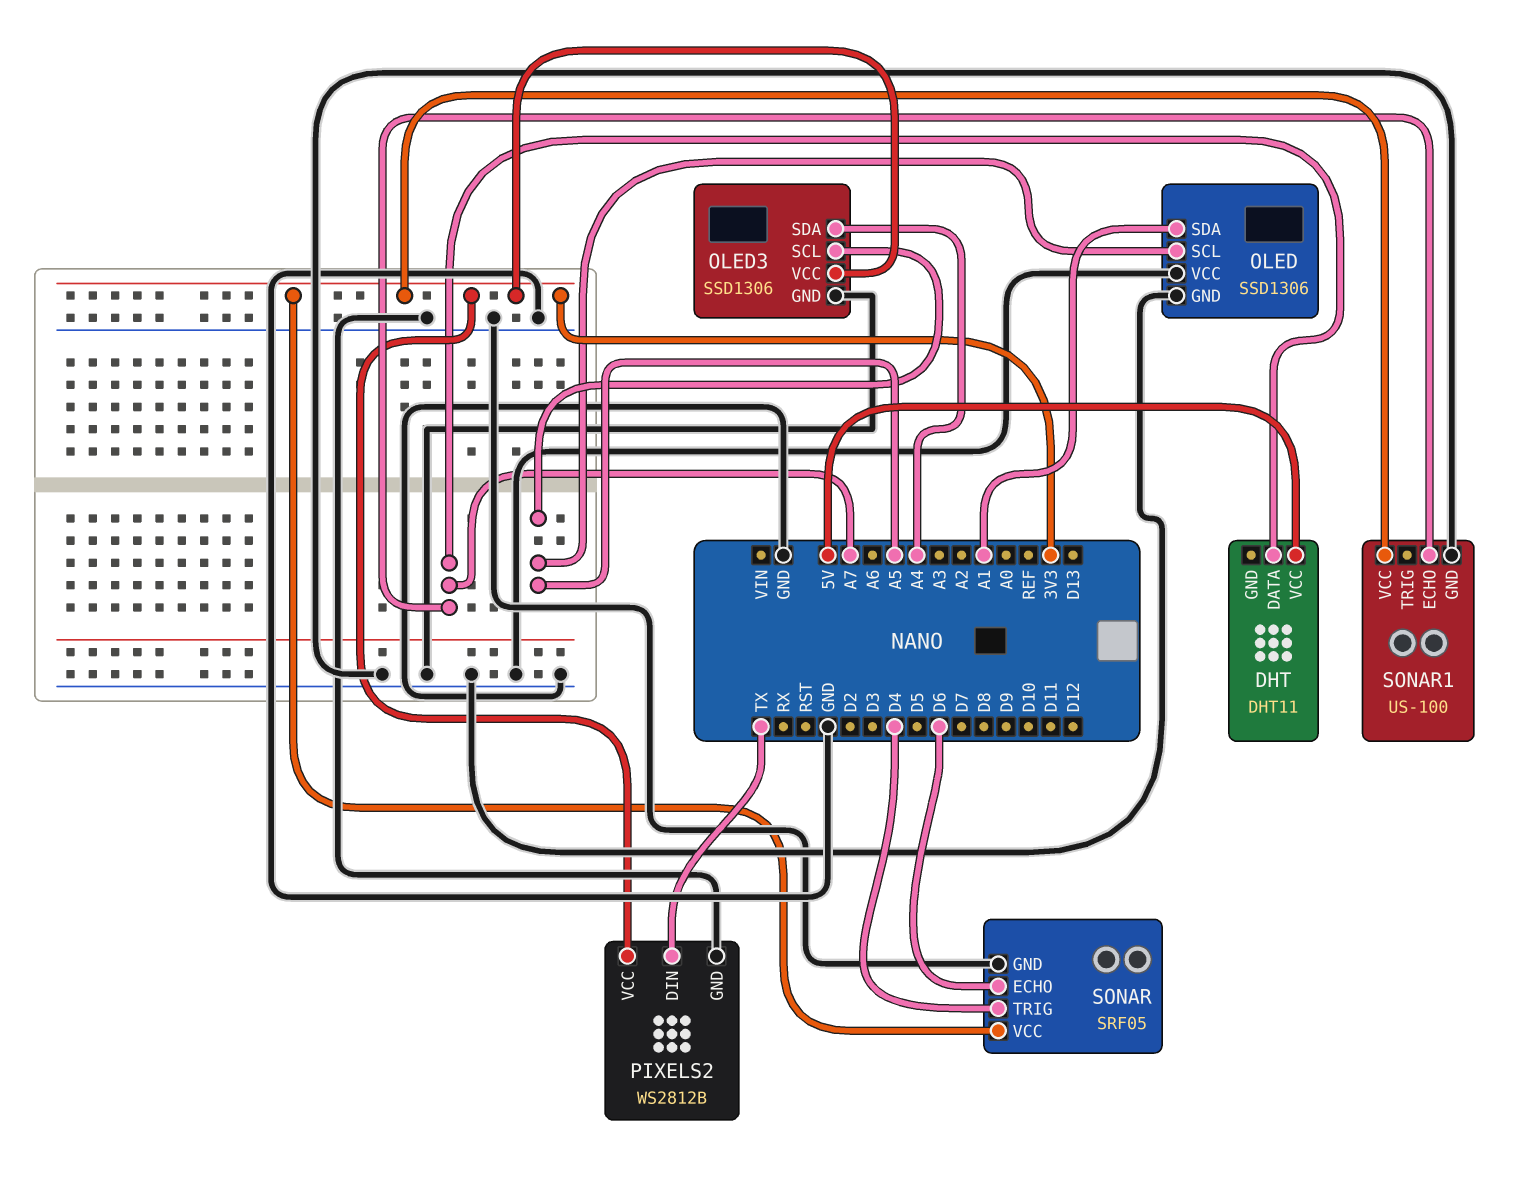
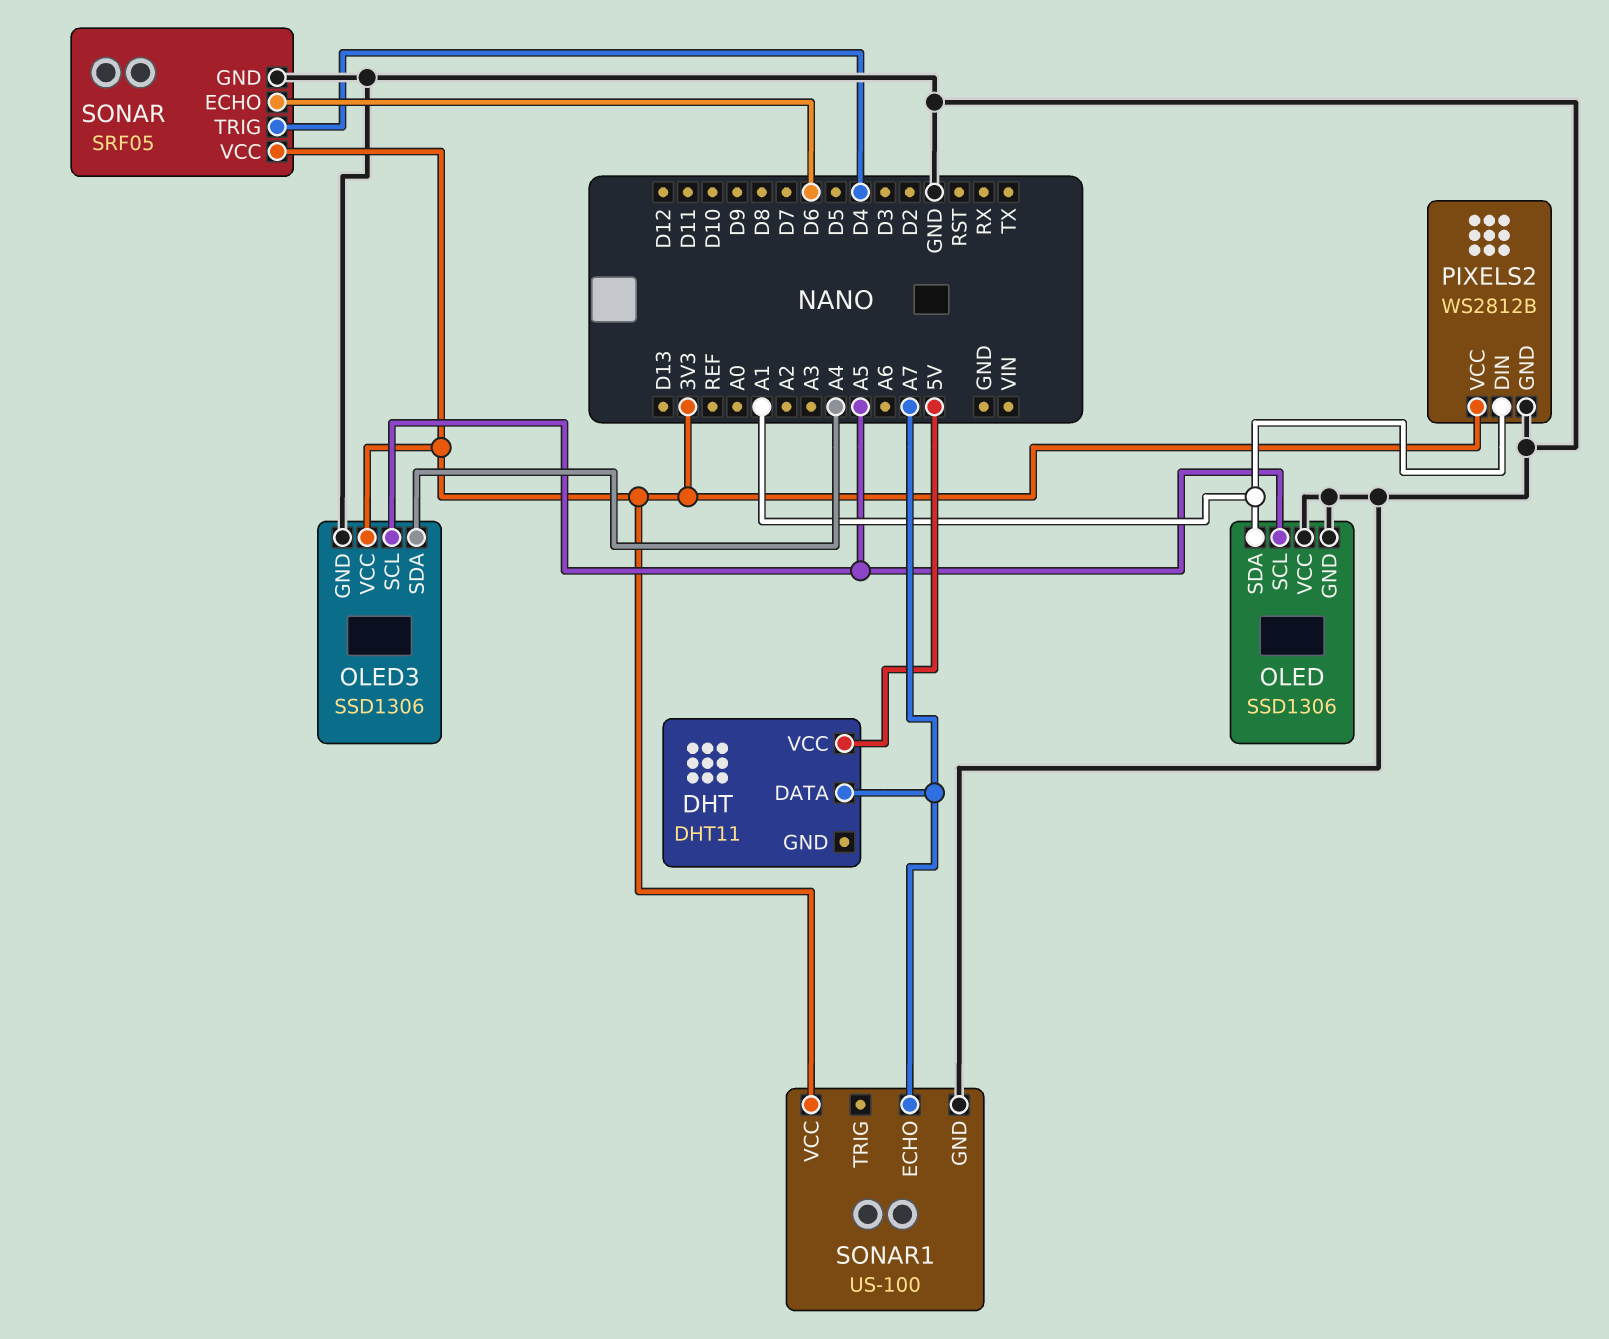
PIXELS2 pin DIN: TX -> A1

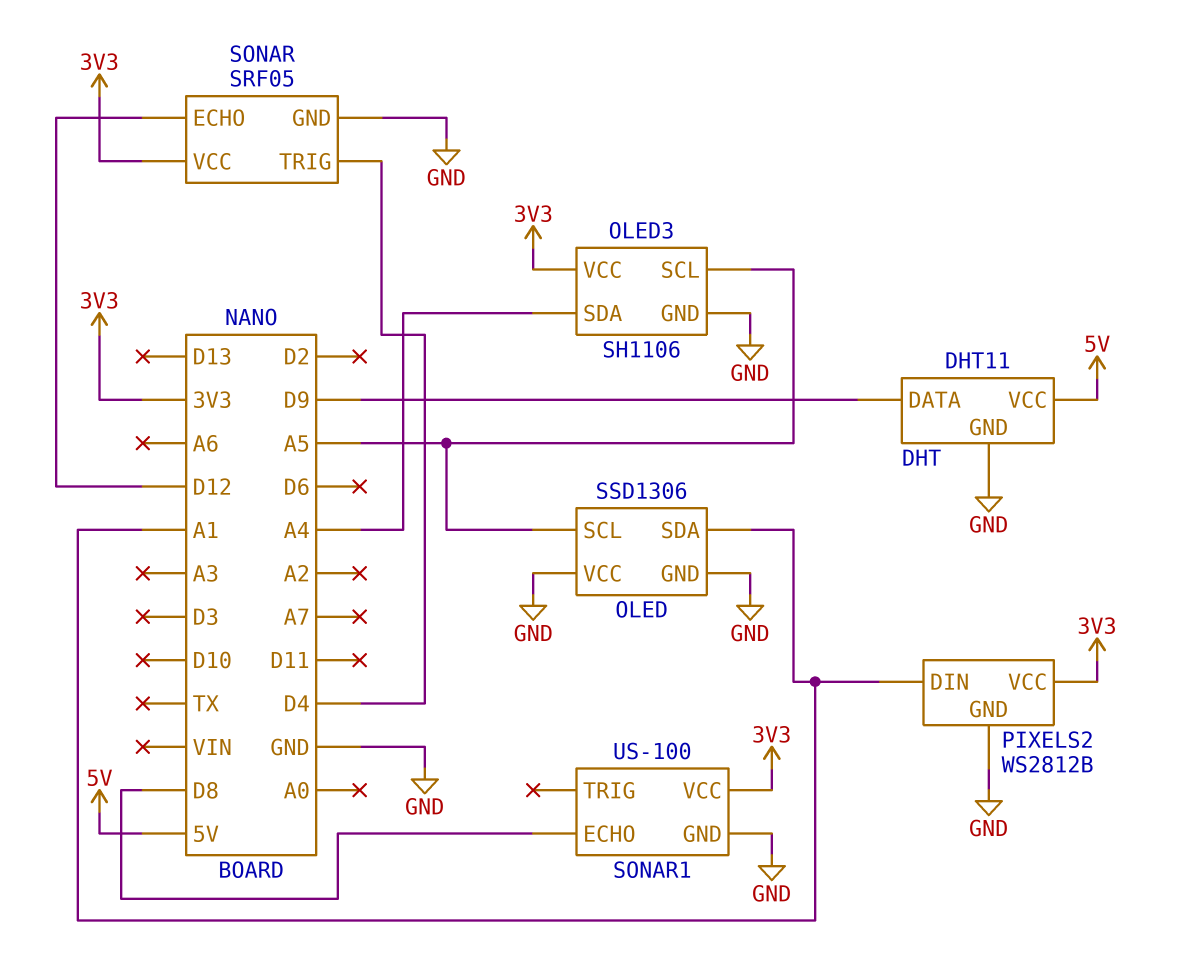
DHT pin DATA: A7 -> D9
DHT pin GND: none -> GND
OLED3: SSD1306 -> SH1106
SONAR pin ECHO: D6 -> D12
SONAR1 pin ECHO: A7 -> D8

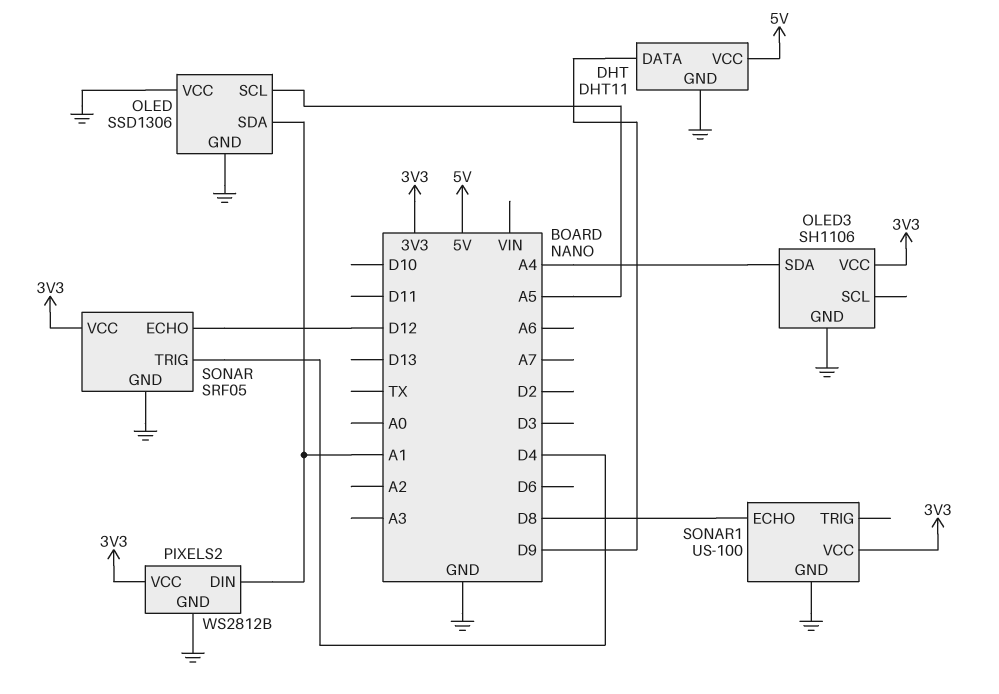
OLED3 pin SCL: A5 -> none

